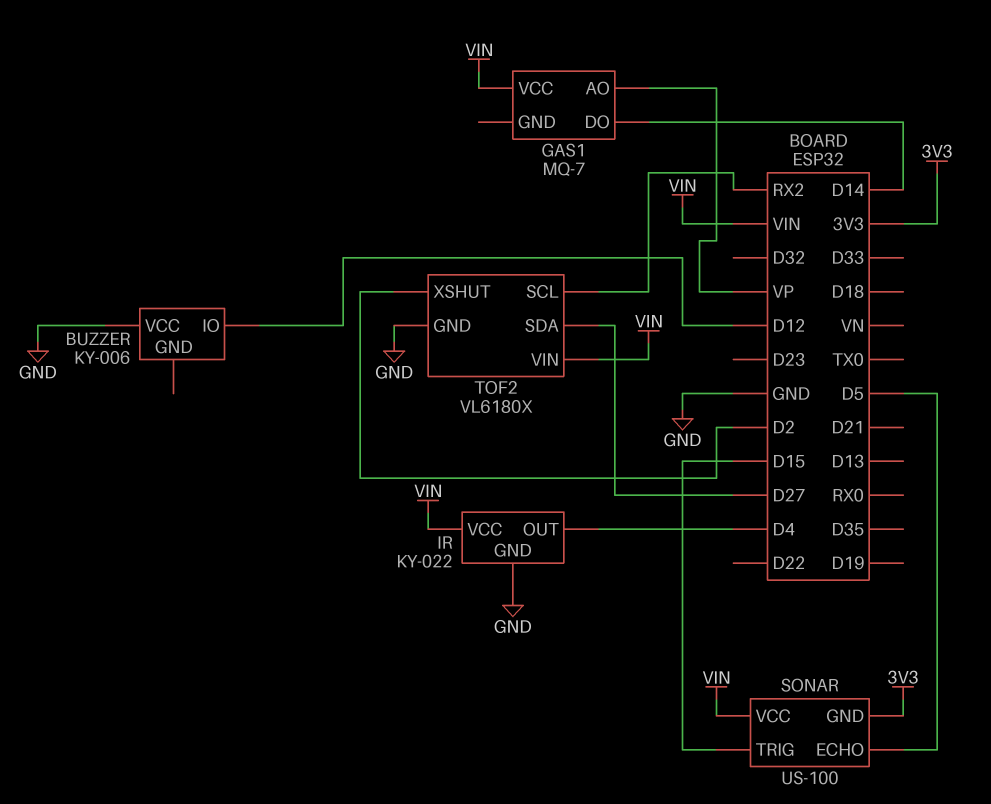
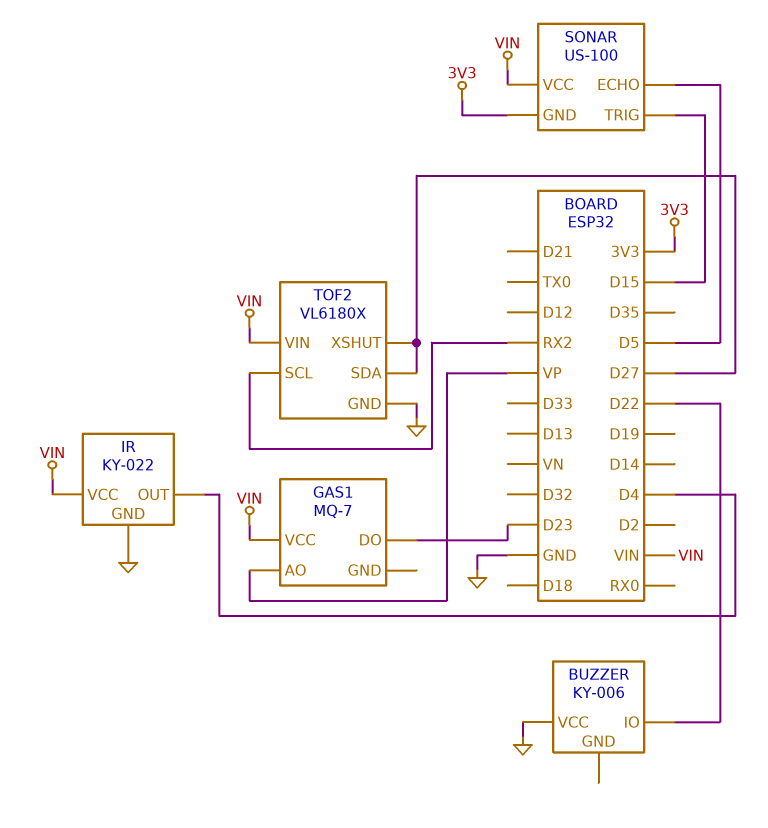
BUZZER pin IO: D12 -> D22
GAS1 pin DO: D14 -> D23
TOF2 pin XSHUT: D2 -> D27

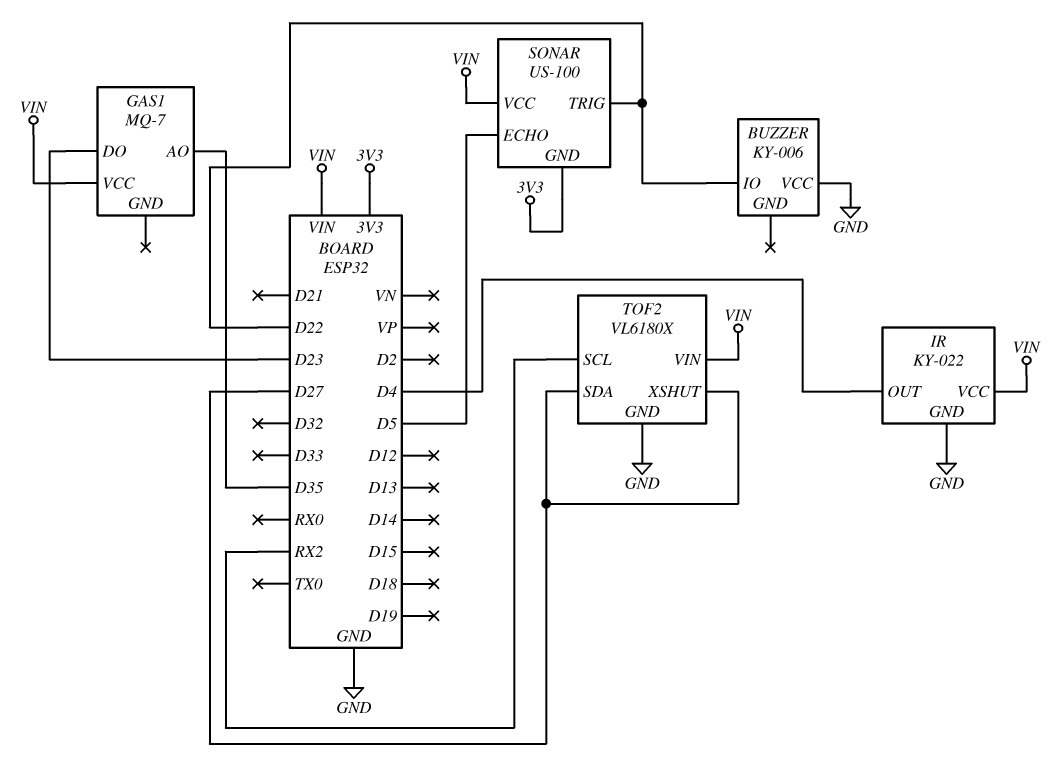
GAS1 pin AO: VP -> D35
SONAR pin TRIG: D15 -> D22

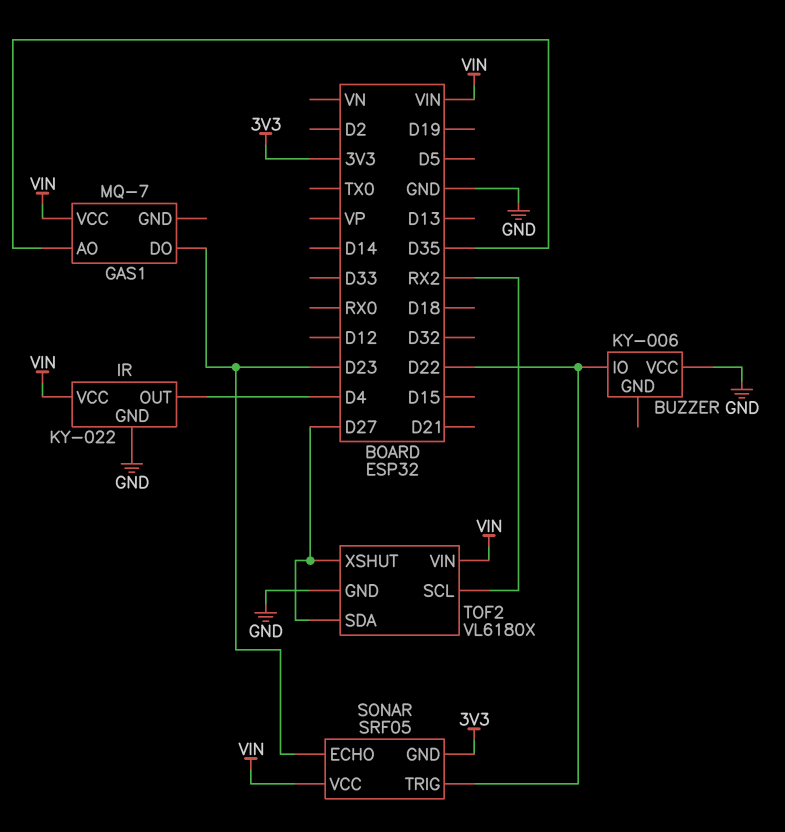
SONAR: US-100 -> SRF05
SONAR pin ECHO: D5 -> D23

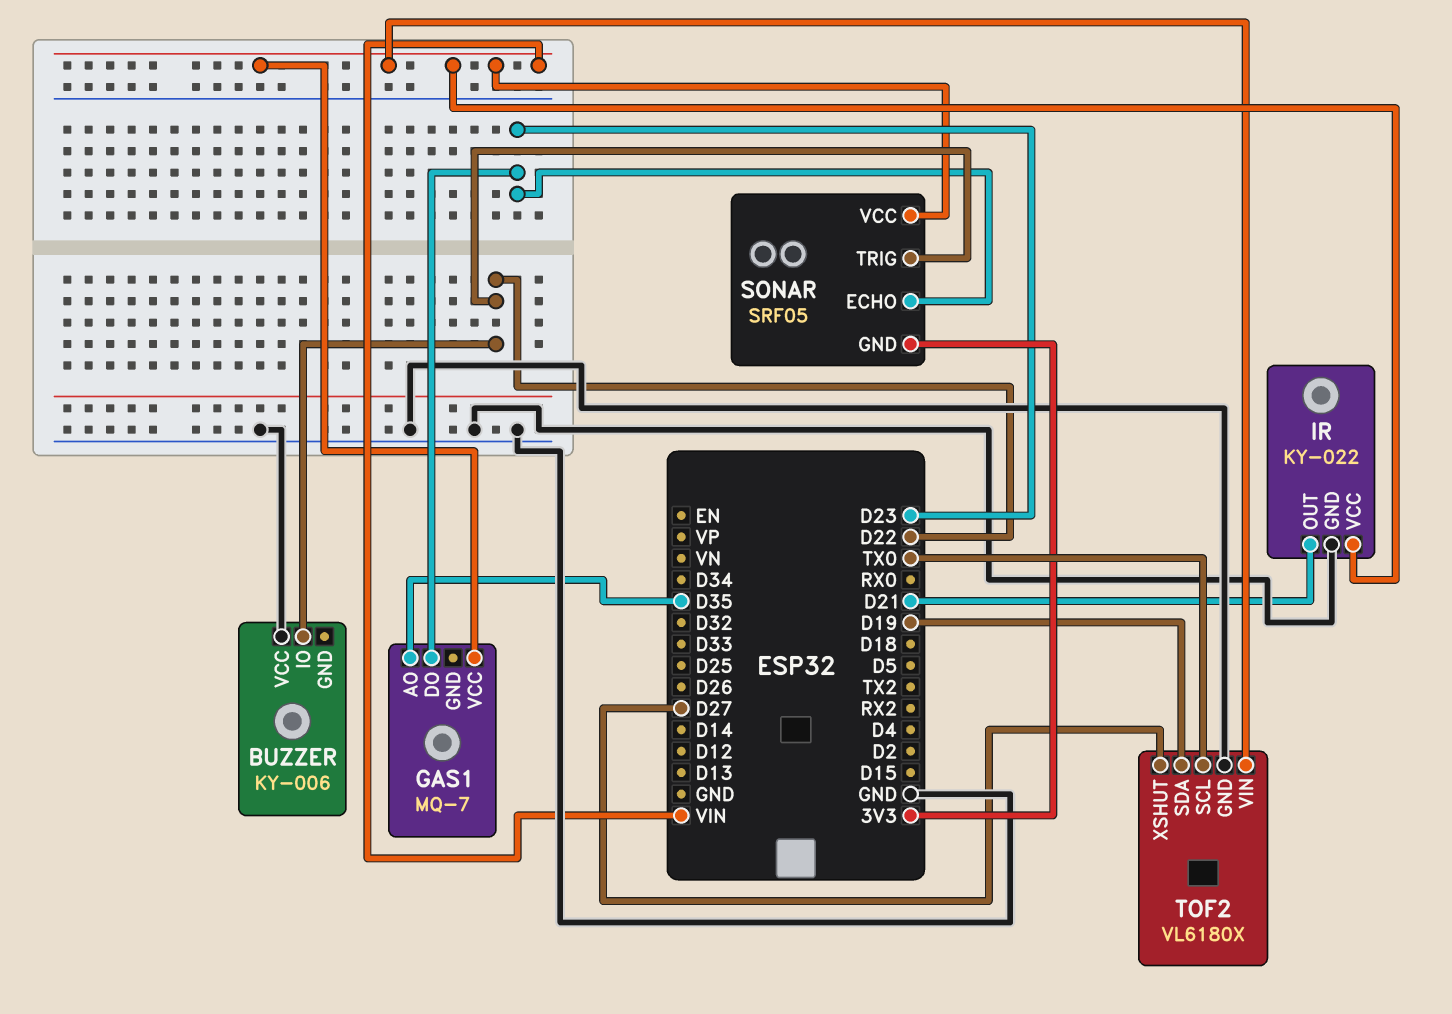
IR pin OUT: D4 -> D21
TOF2 pin SCL: RX2 -> TX0
TOF2 pin SDA: D27 -> D19

